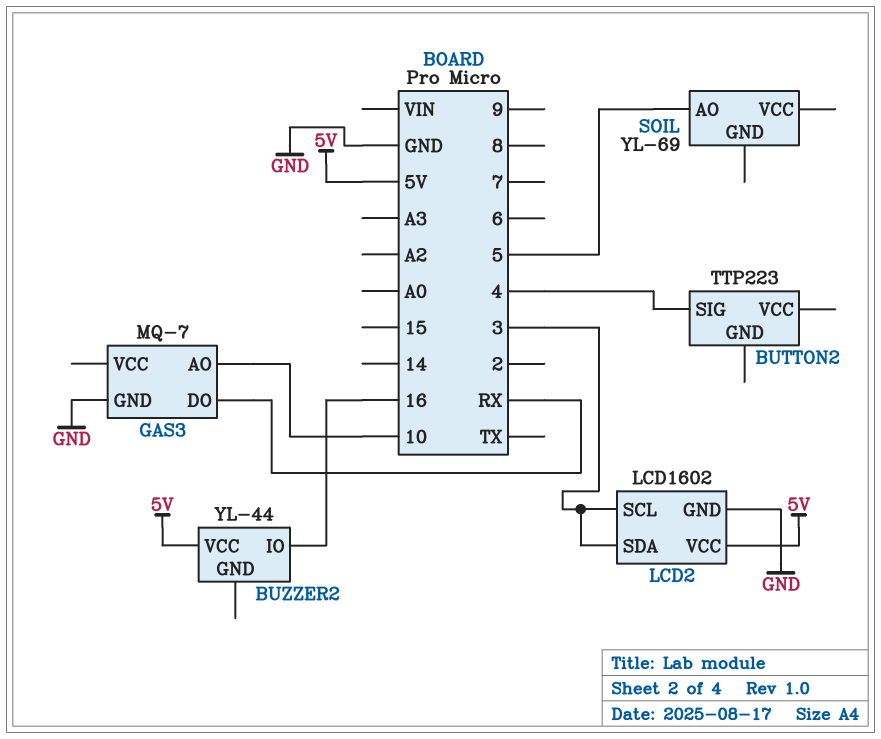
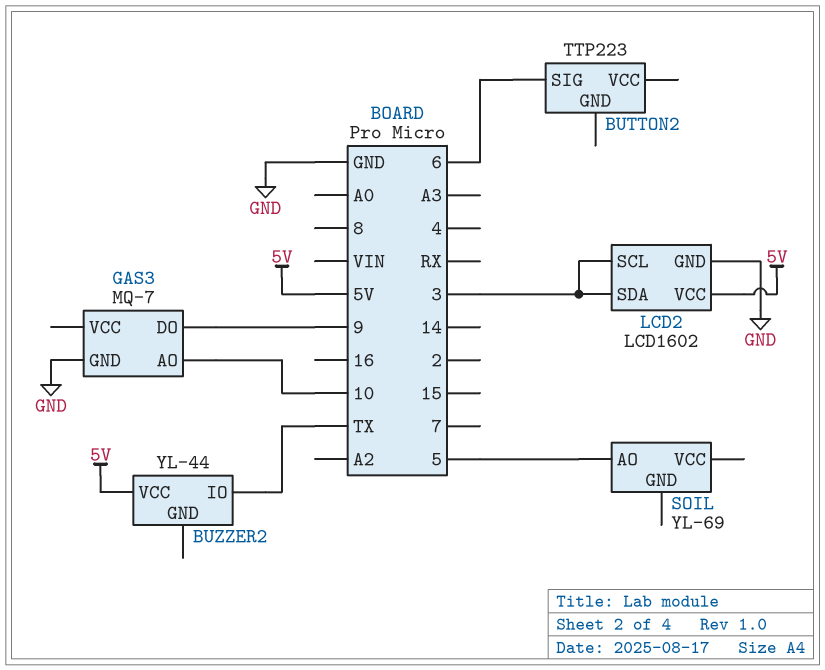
BUTTON2 pin SIG: 4 -> 6
BUZZER2 pin IO: 16 -> TX
GAS3 pin DO: RX -> 9

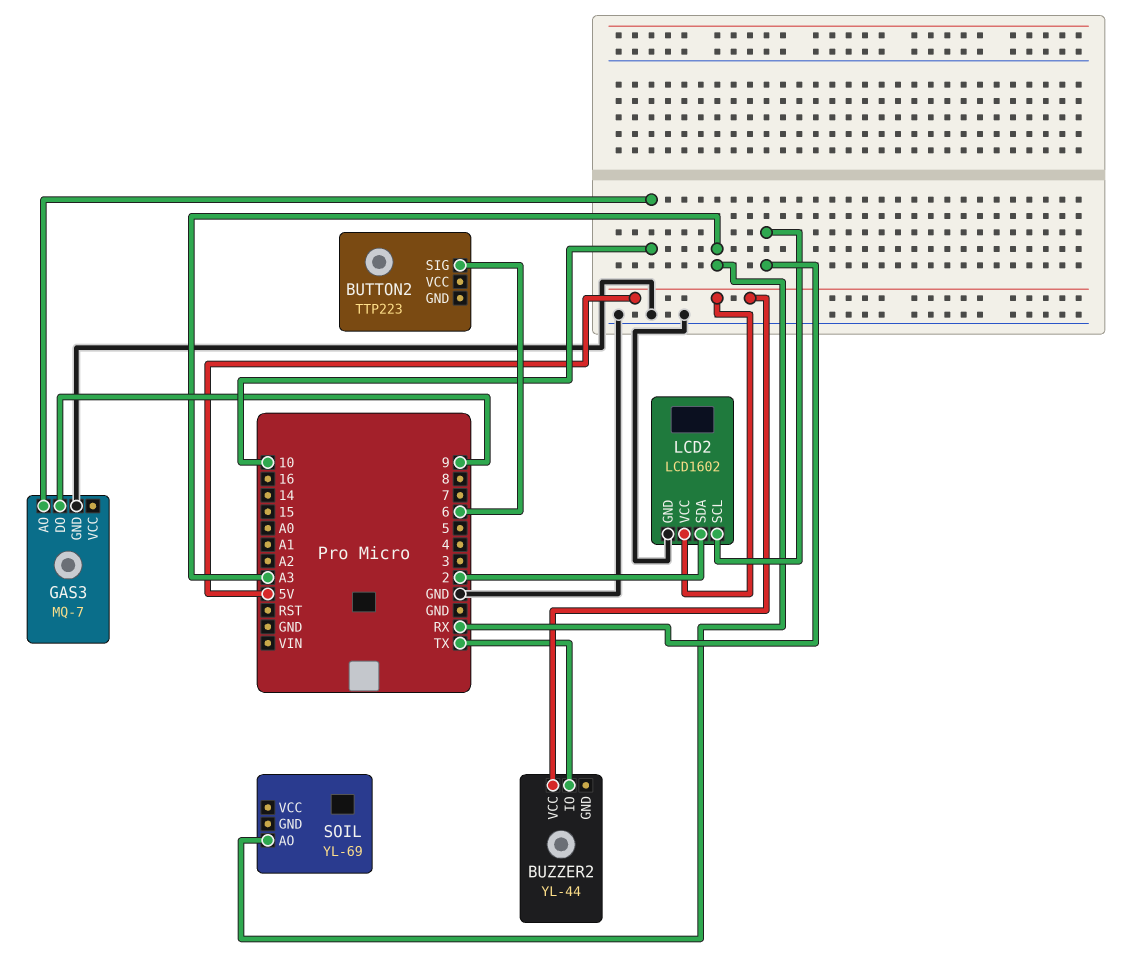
LCD2 pin SCL: 3 -> RX
LCD2 pin SDA: 3 -> 2
SOIL pin AO: 5 -> A3

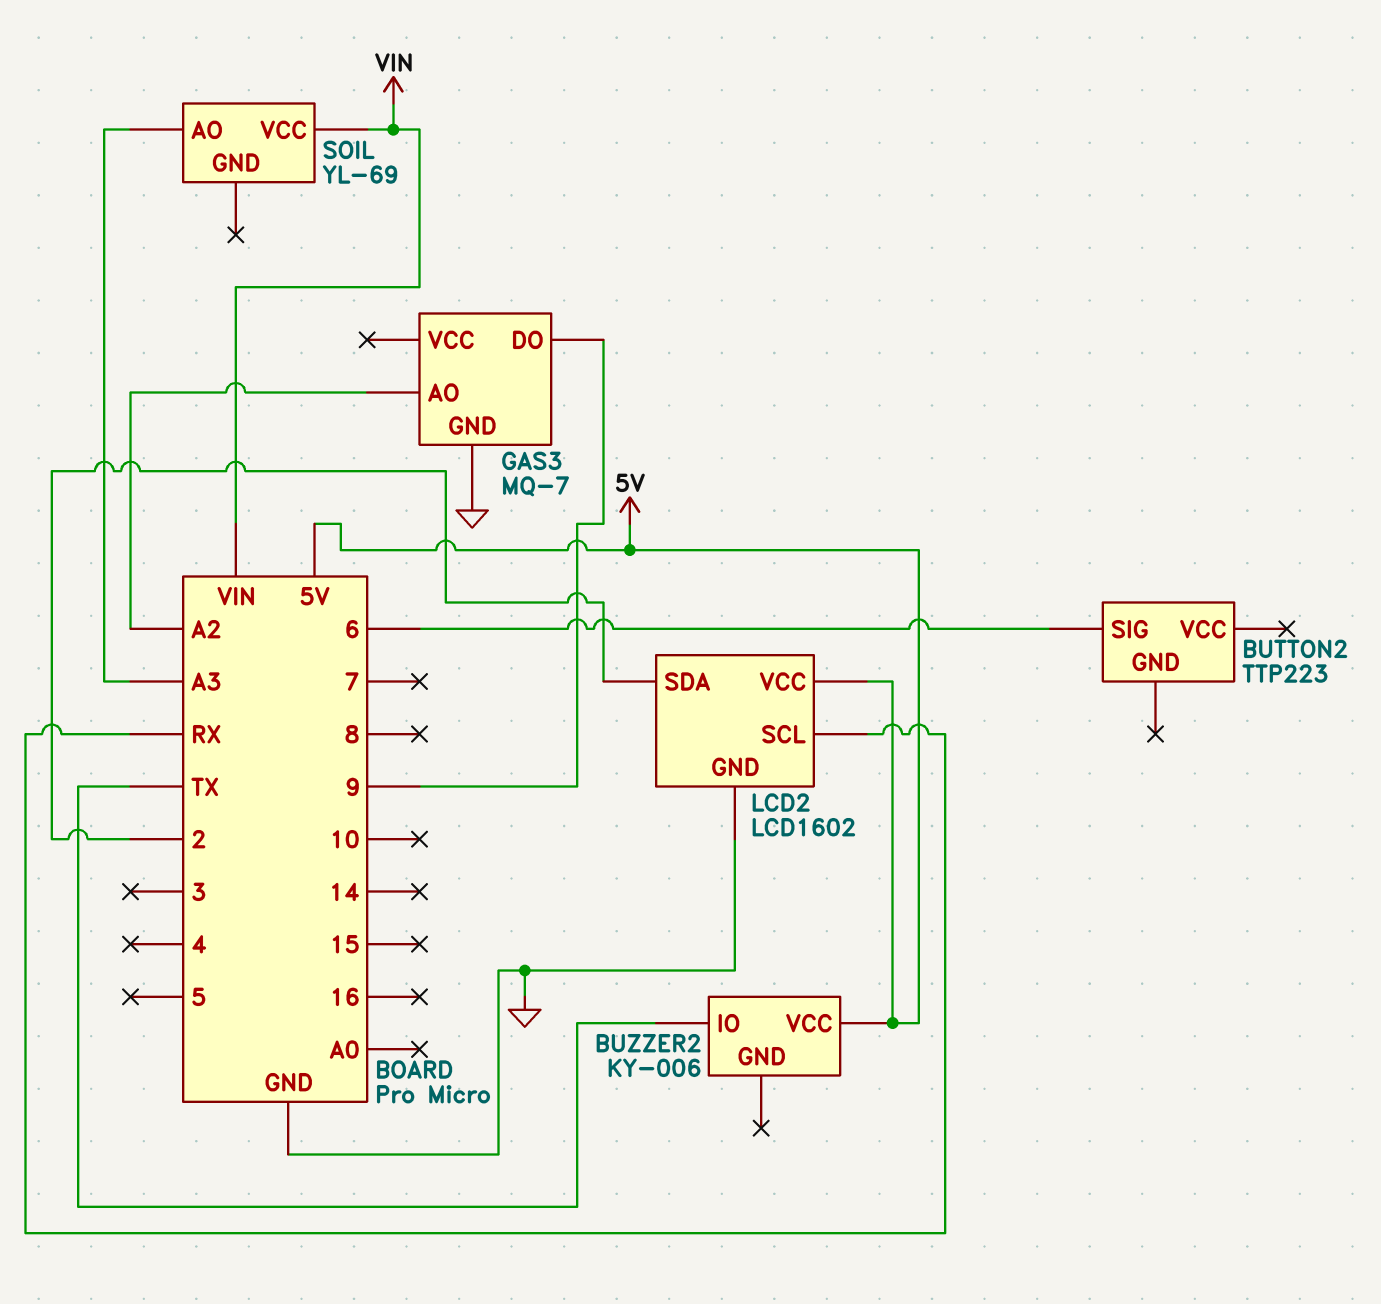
BUZZER2: YL-44 -> KY-006
GAS3 pin AO: 10 -> A2
SOIL pin VCC: none -> VIN

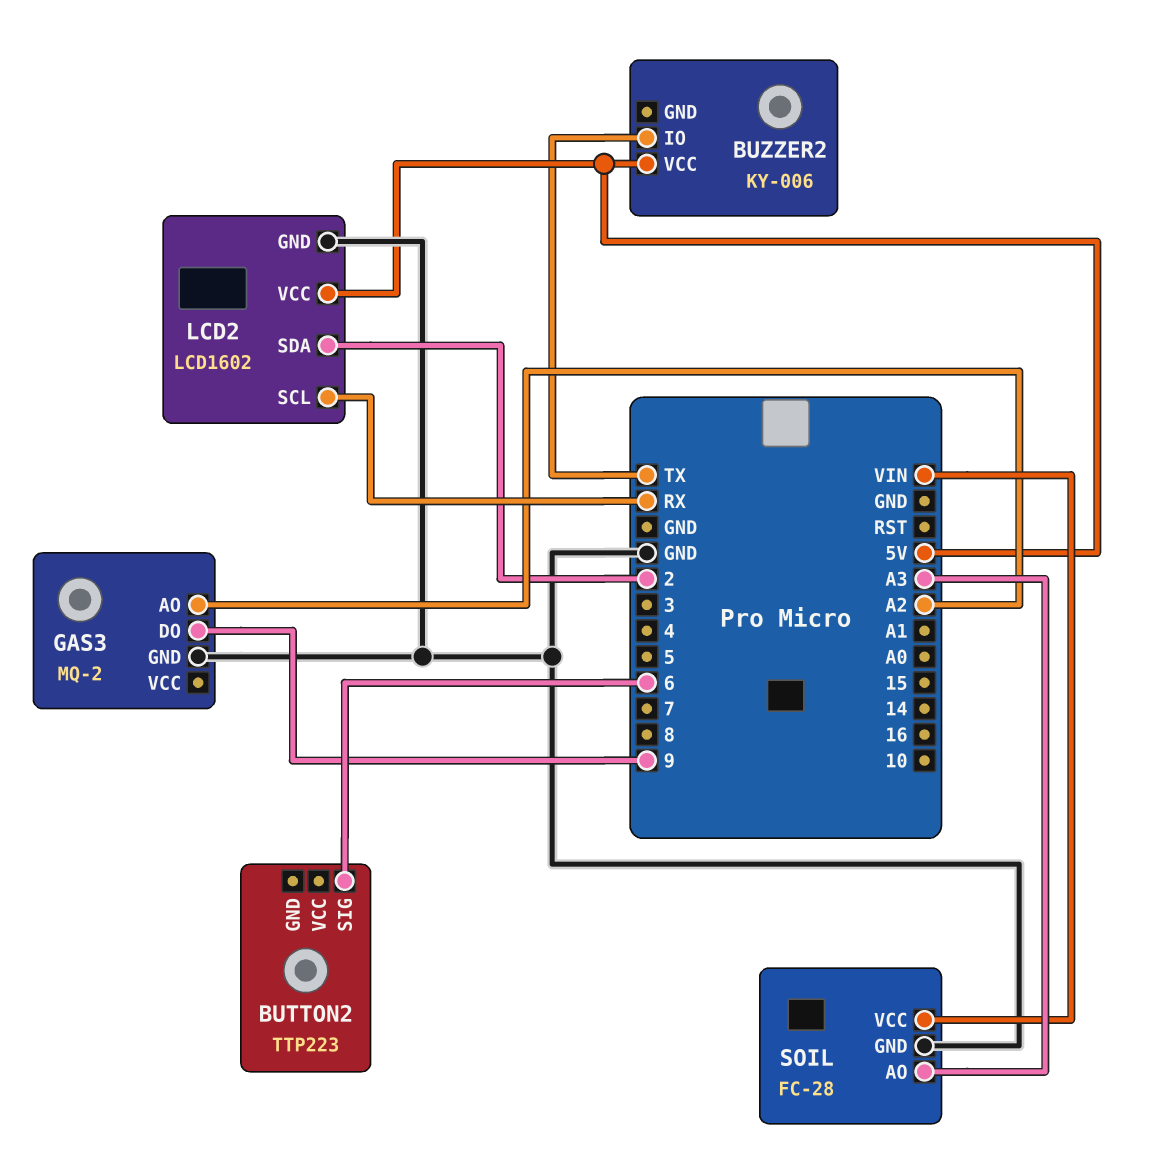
GAS3: MQ-7 -> MQ-2
SOIL: YL-69 -> FC-28
SOIL pin GND: none -> GND

